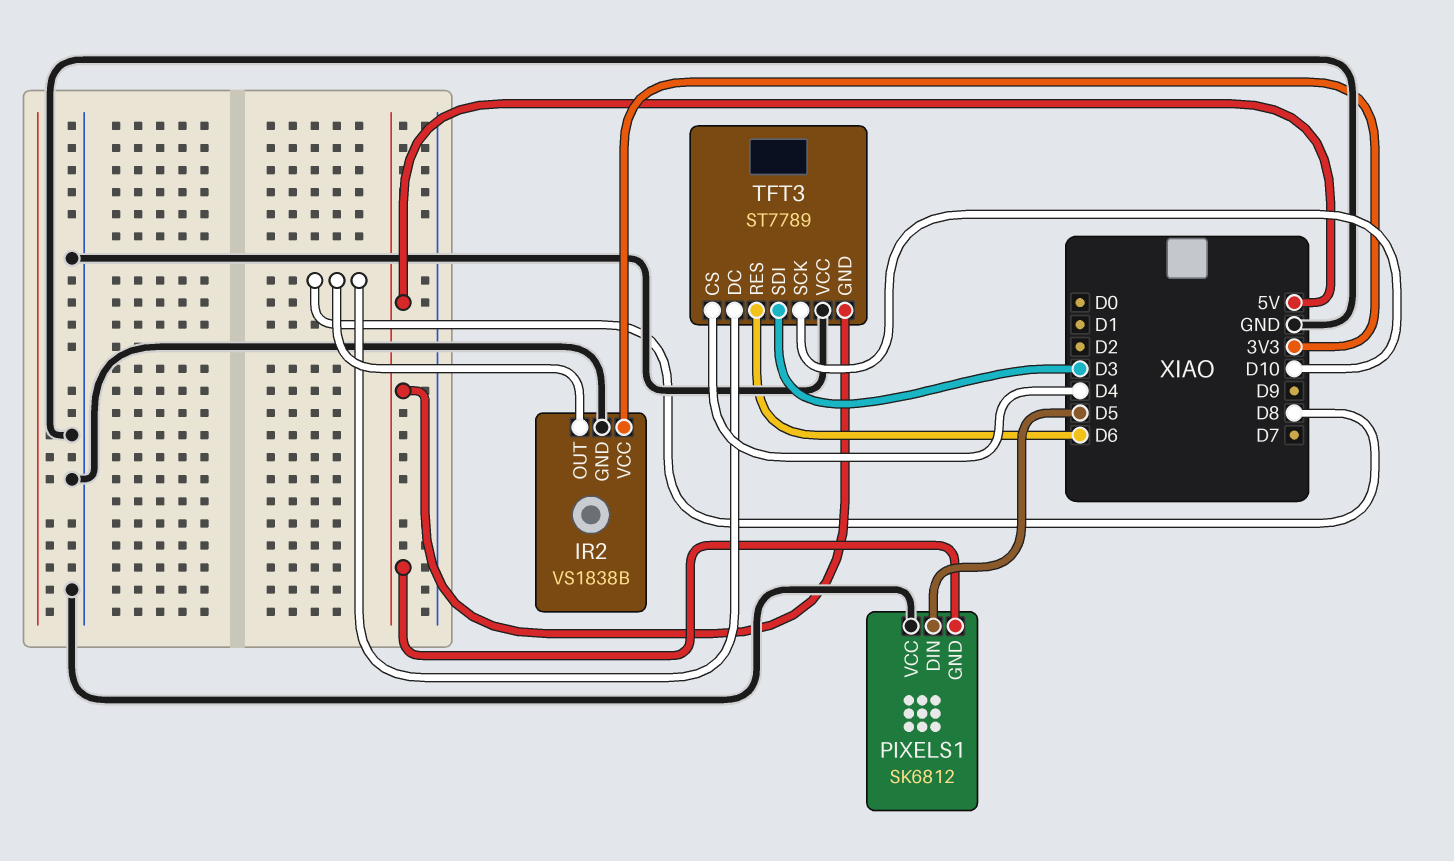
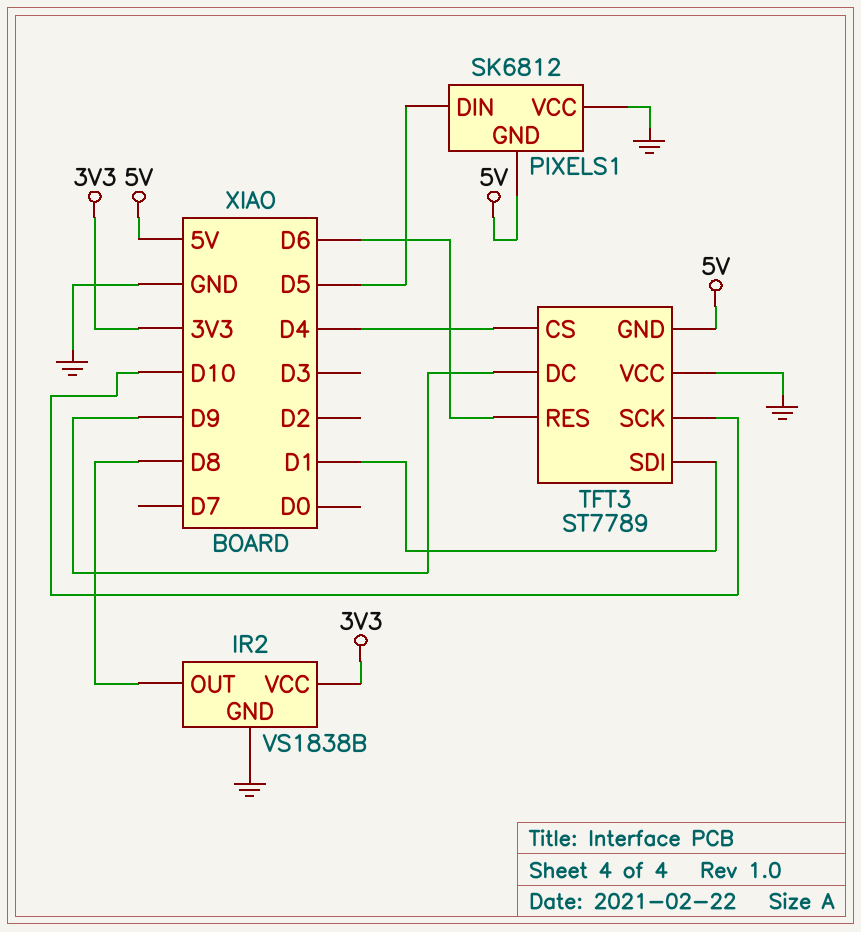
TFT3 pin DC: D8 -> D9
TFT3 pin SDI: D3 -> D1

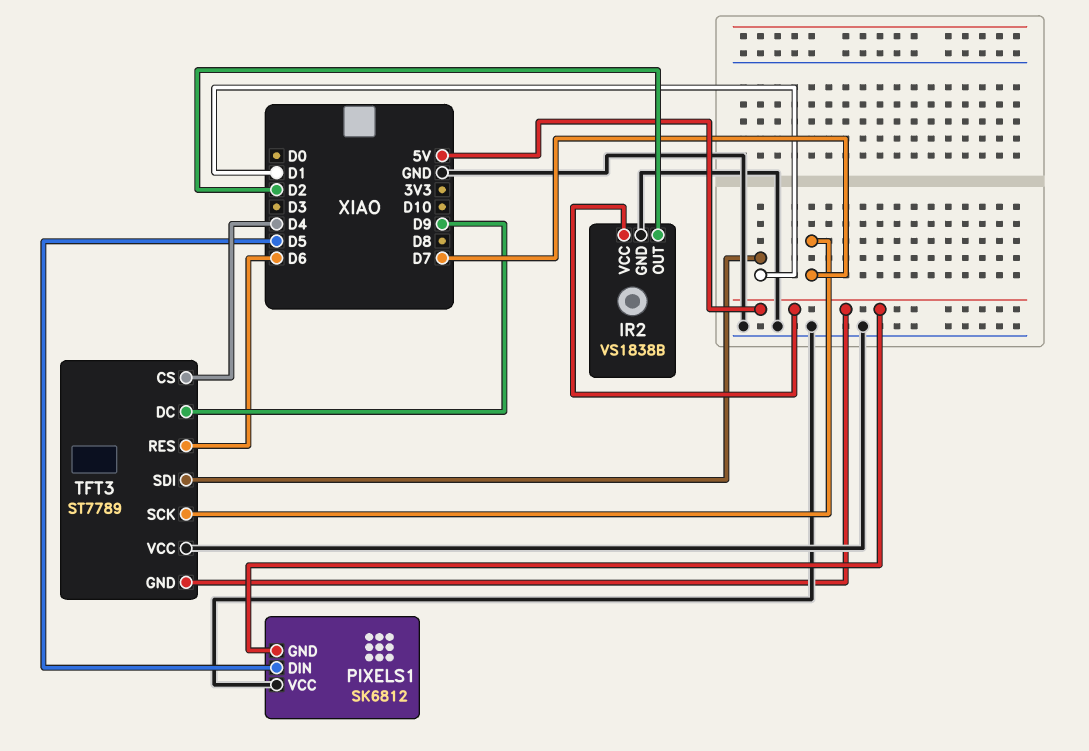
IR2 pin OUT: D8 -> D2
IR2 pin VCC: 3V3 -> 5V
TFT3 pin SCK: D10 -> D7

